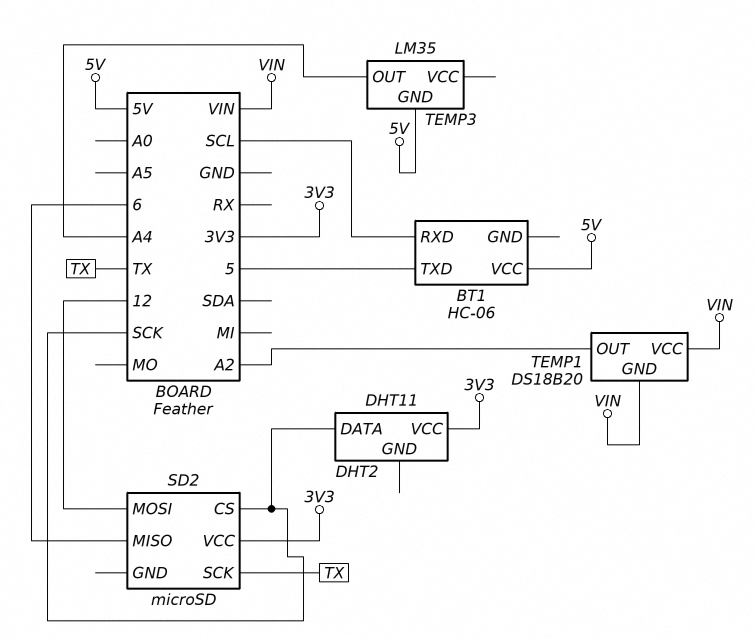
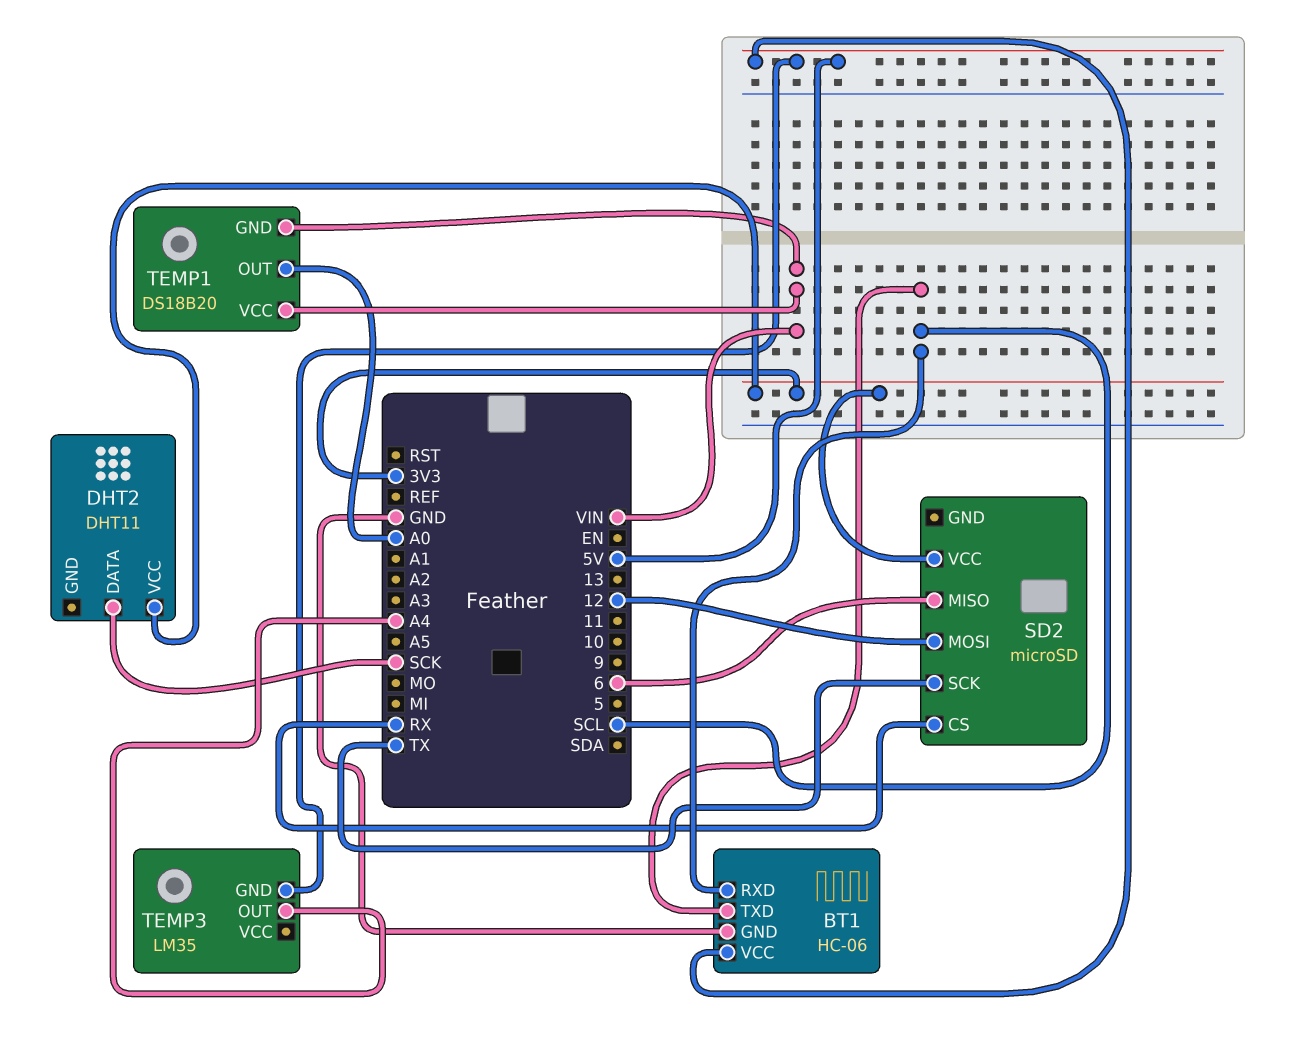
BT1 pin GND: none -> GND
BT1 pin TXD: 5 -> SCL
SD2 pin CS: SCK -> RX
TEMP1 pin OUT: A2 -> A0

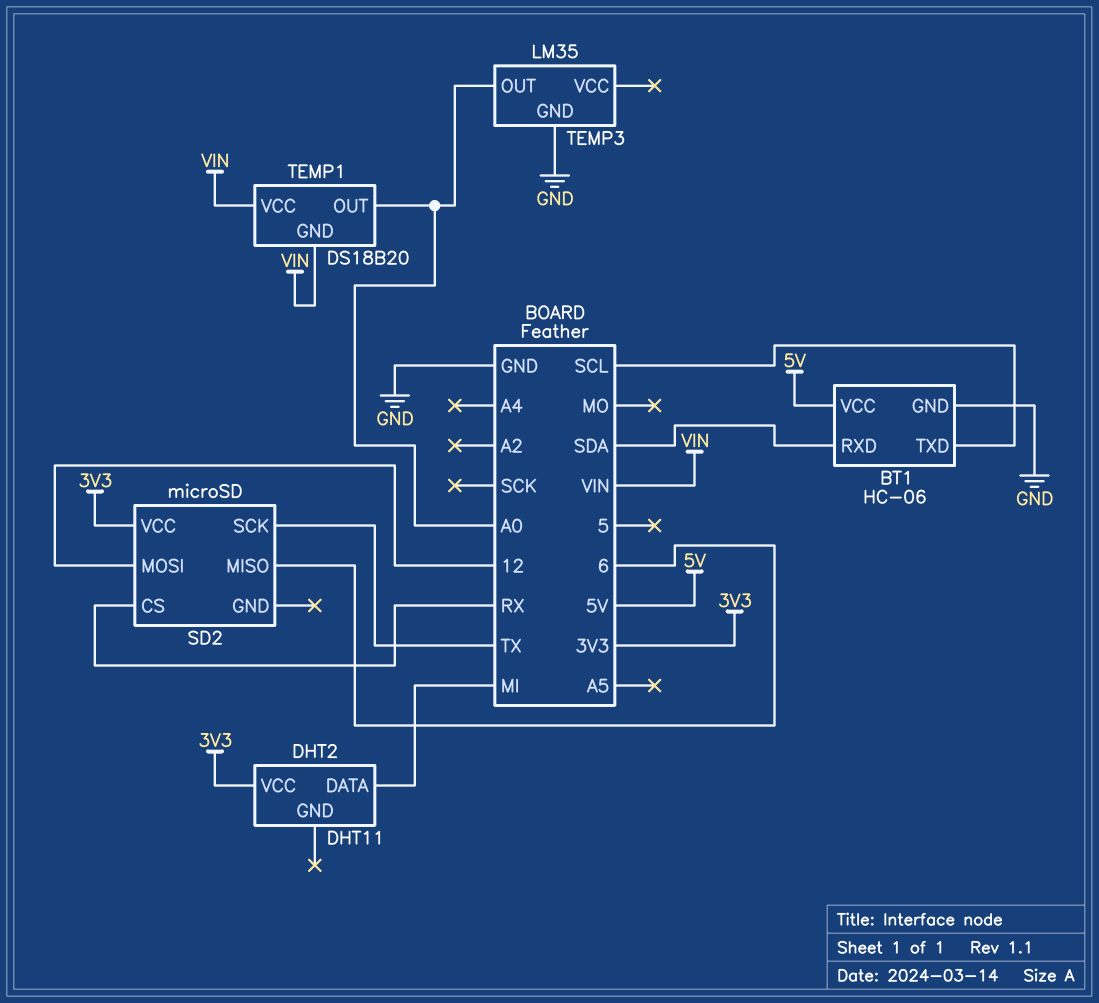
BT1 pin RXD: SCL -> SDA
DHT2 pin DATA: SCK -> MI
TEMP3 pin GND: 5V -> GND
TEMP3 pin OUT: A4 -> A0

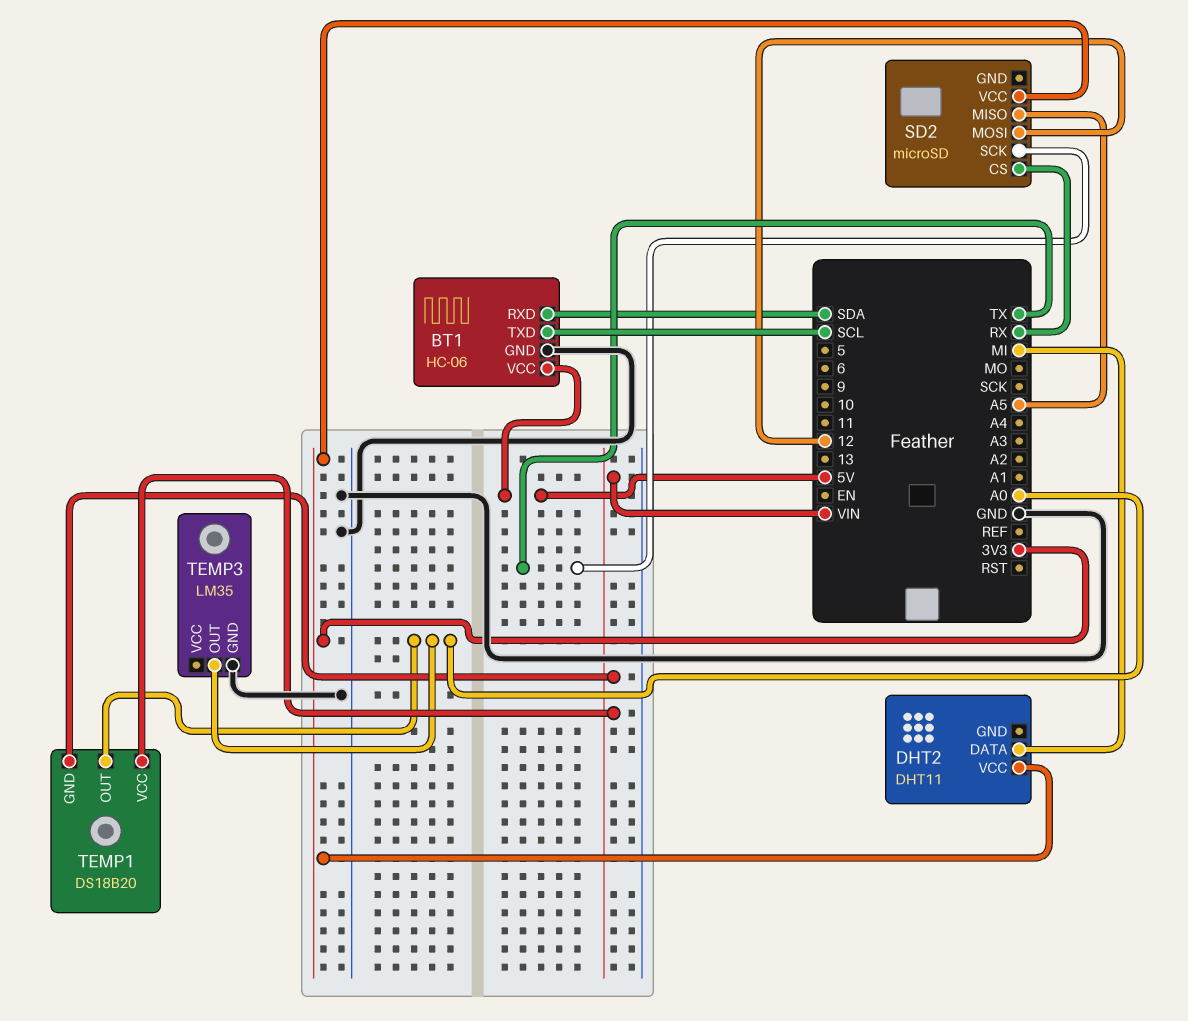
SD2 pin MISO: 6 -> A5

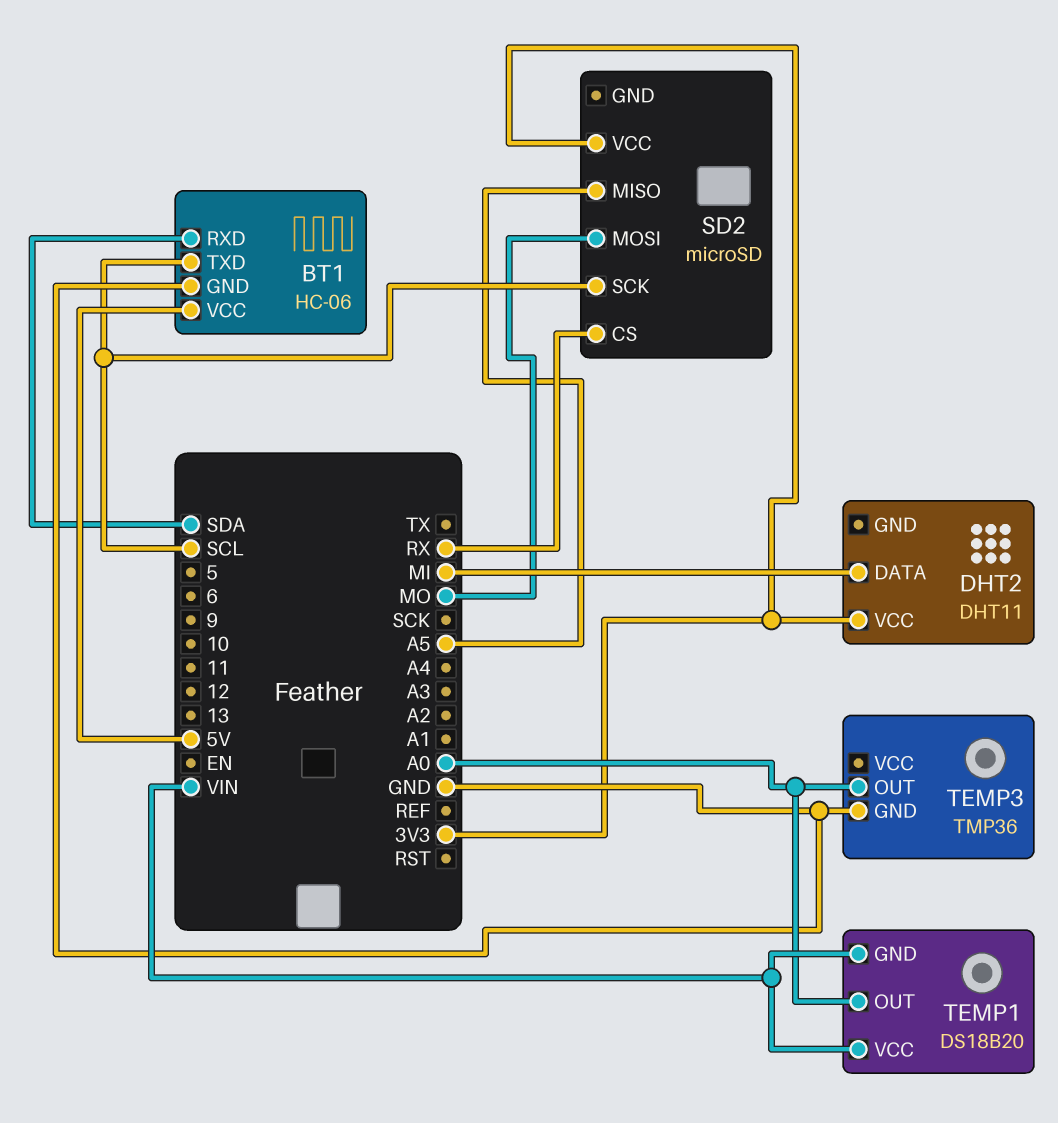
SD2 pin MOSI: 12 -> MO
SD2 pin SCK: TX -> SCL
TEMP3: LM35 -> TMP36

